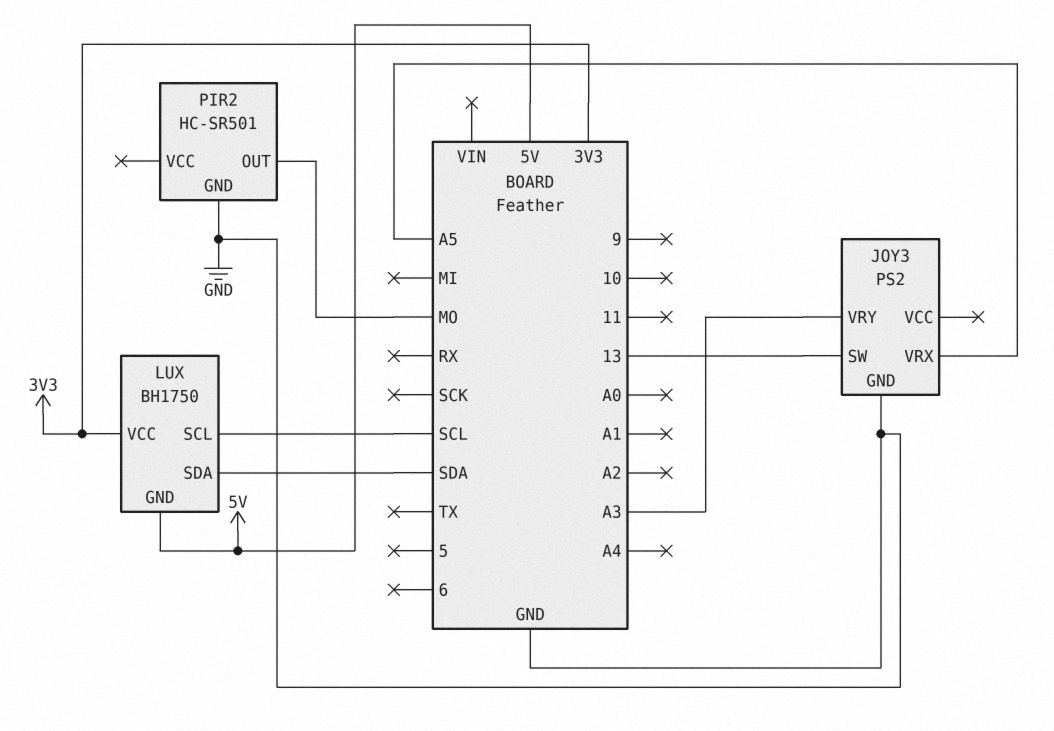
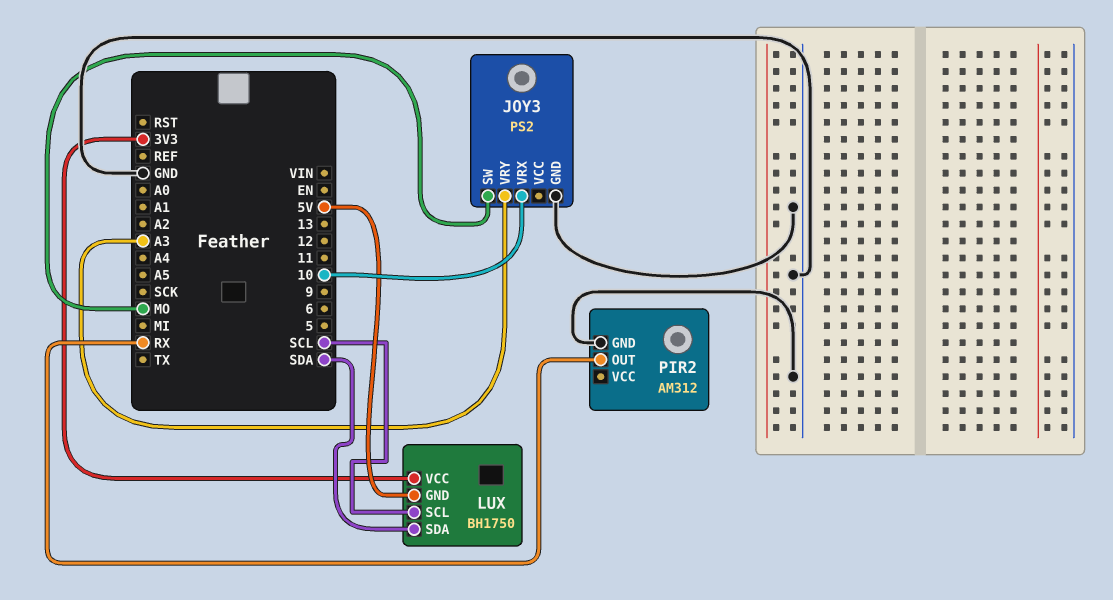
JOY3 pin SW: 13 -> MO
JOY3 pin VRX: A5 -> 10
PIR2: HC-SR501 -> AM312
PIR2 pin OUT: MO -> RX

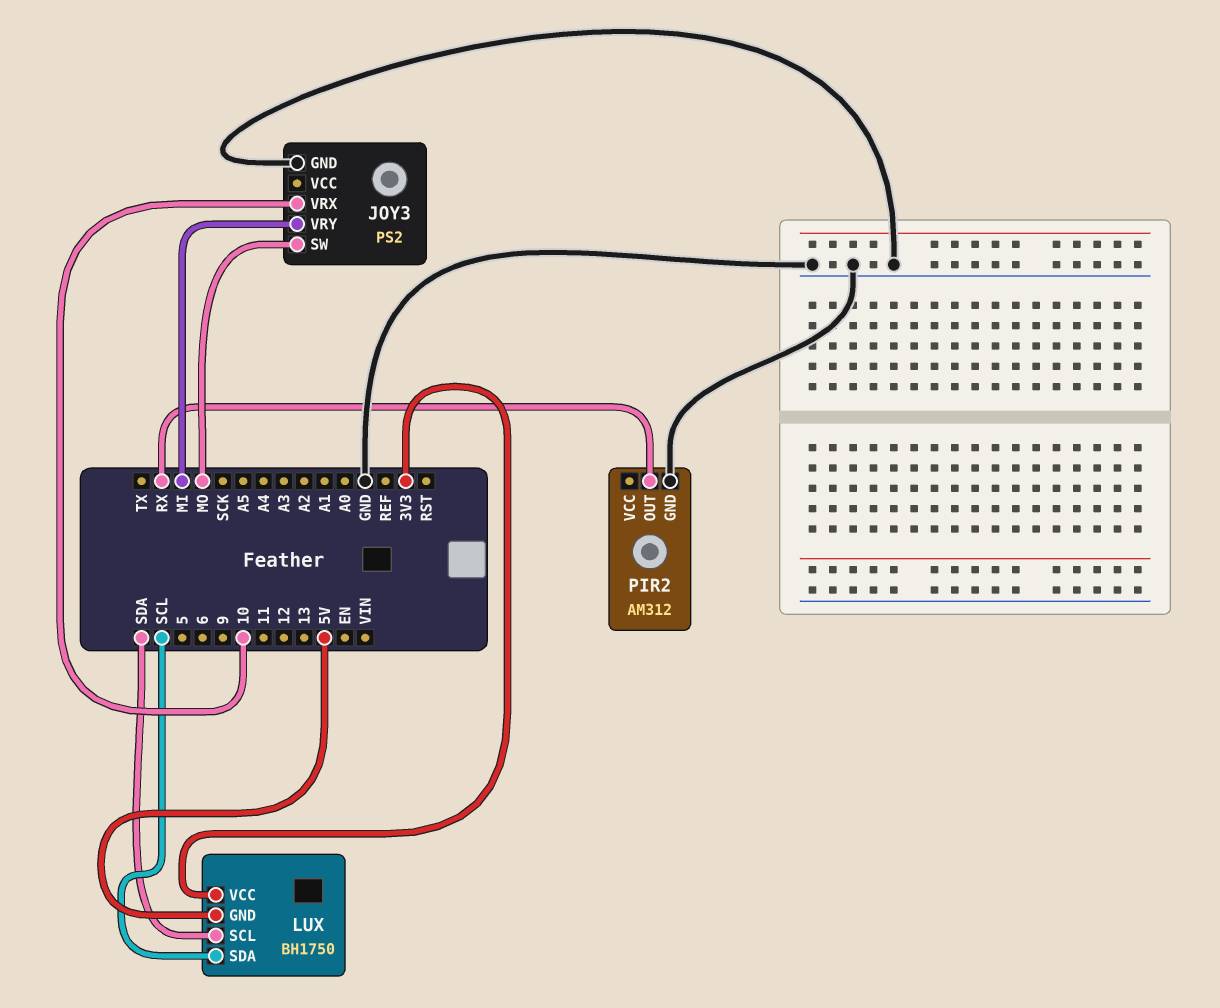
JOY3 pin VRY: A3 -> MI
LUX pin SCL: SCL -> SDA
LUX pin SDA: SDA -> SCL

